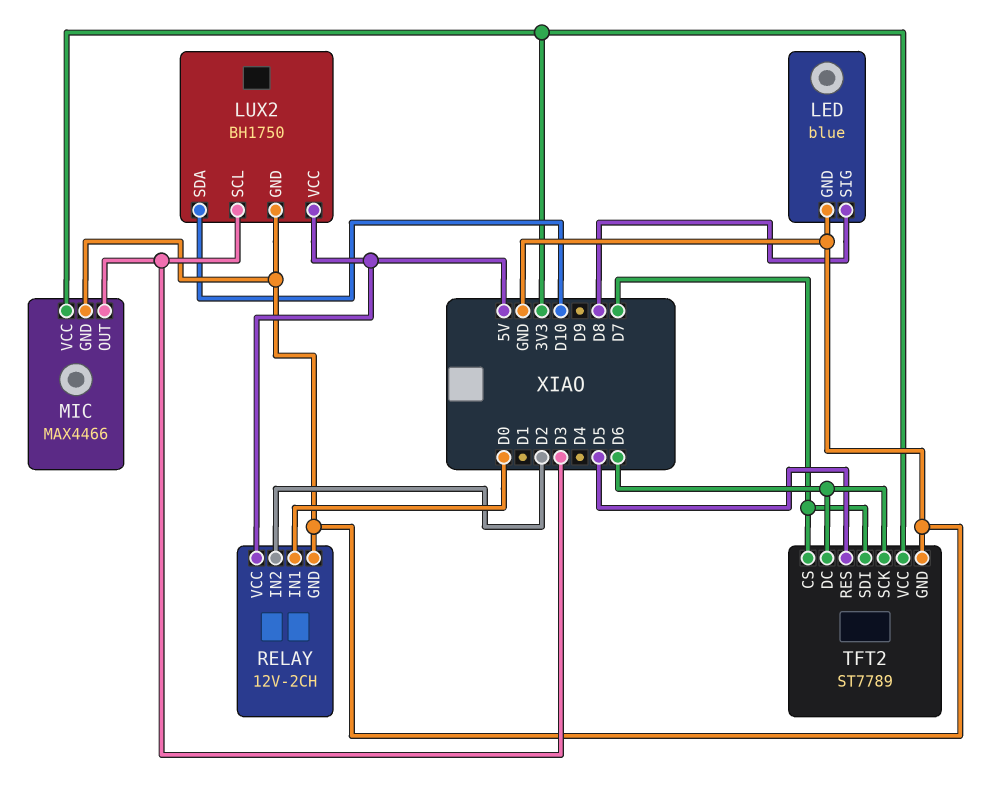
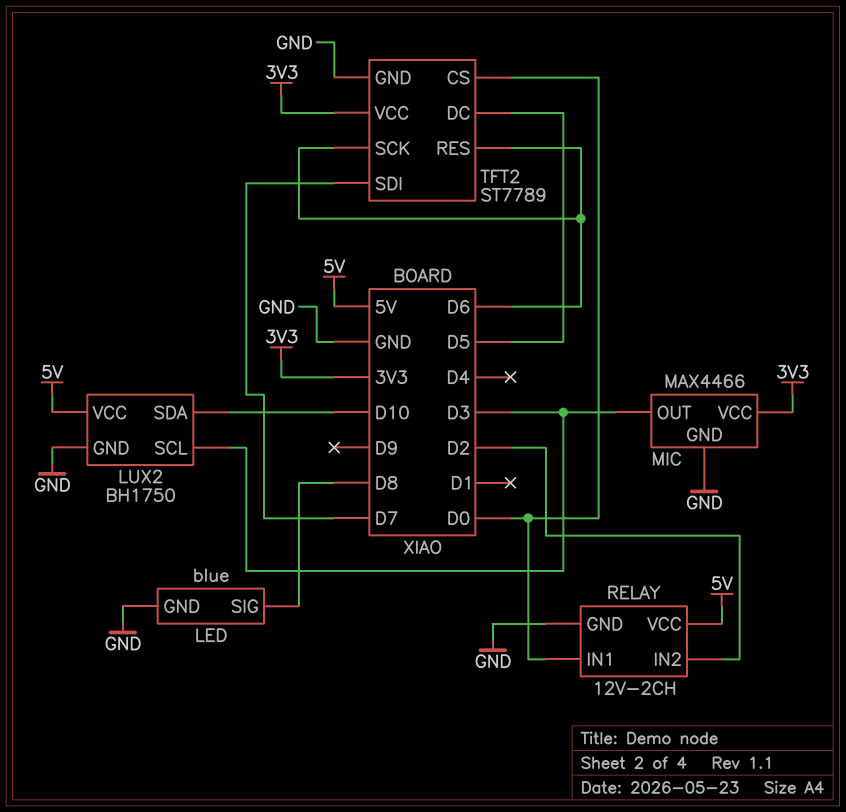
TFT2 pin CS: D7 -> D0
TFT2 pin DC: D6 -> D5
TFT2 pin RES: D5 -> D6

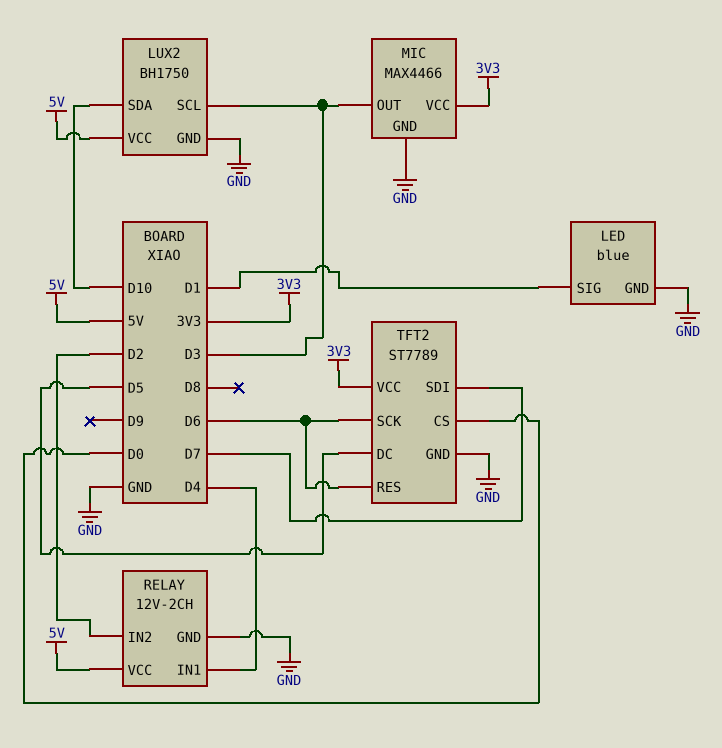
LED pin SIG: D8 -> D1
RELAY pin IN1: D0 -> D4

